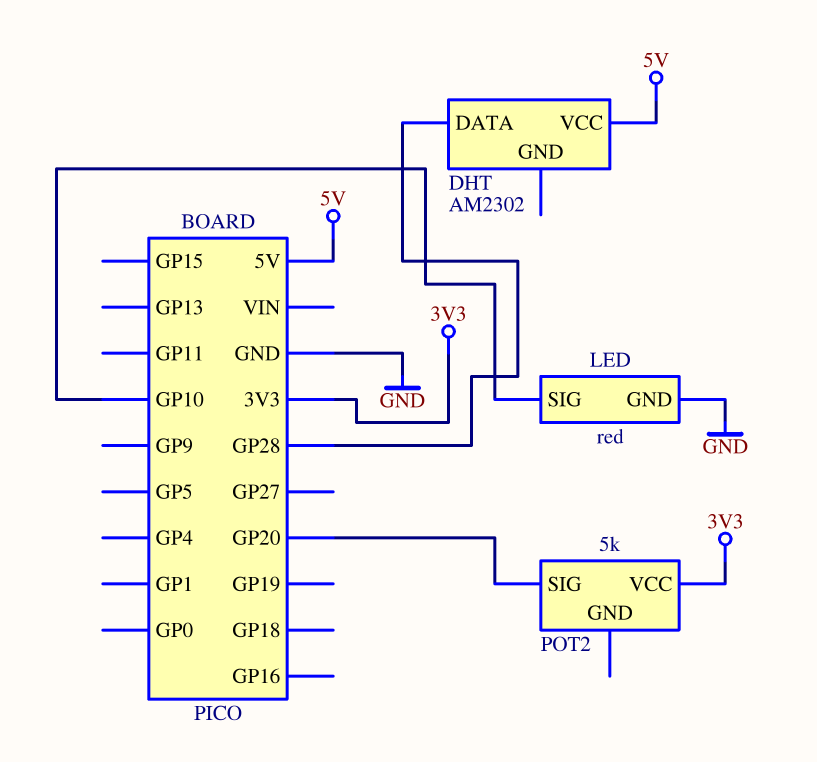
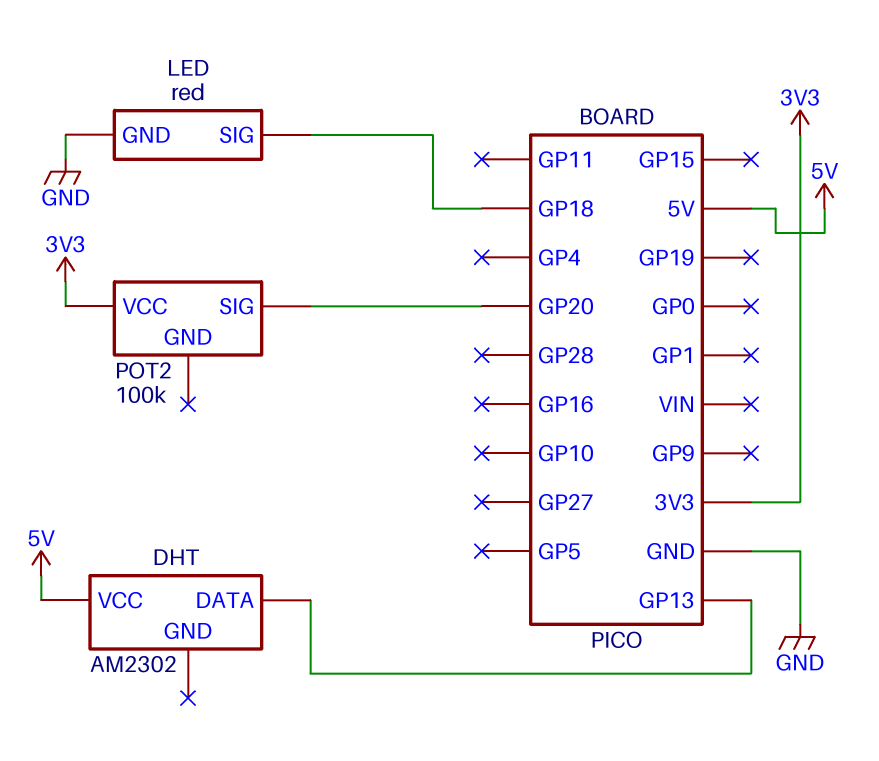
DHT pin DATA: GP28 -> GP13
LED pin SIG: GP10 -> GP18
POT2: 5k -> 100k

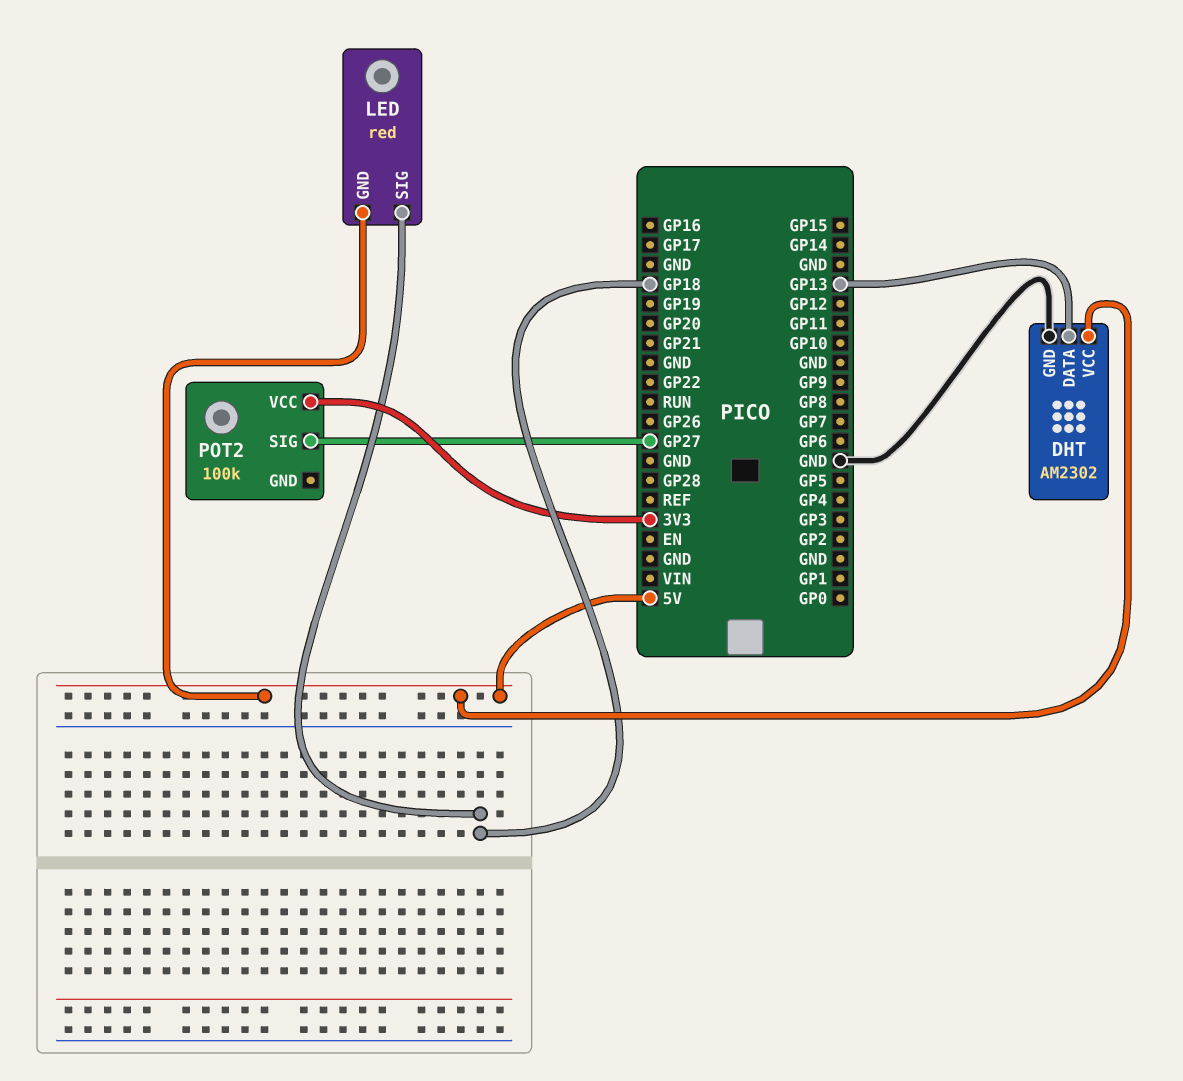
DHT pin GND: none -> GND
LED pin GND: GND -> 5V
POT2 pin SIG: GP20 -> GP27

